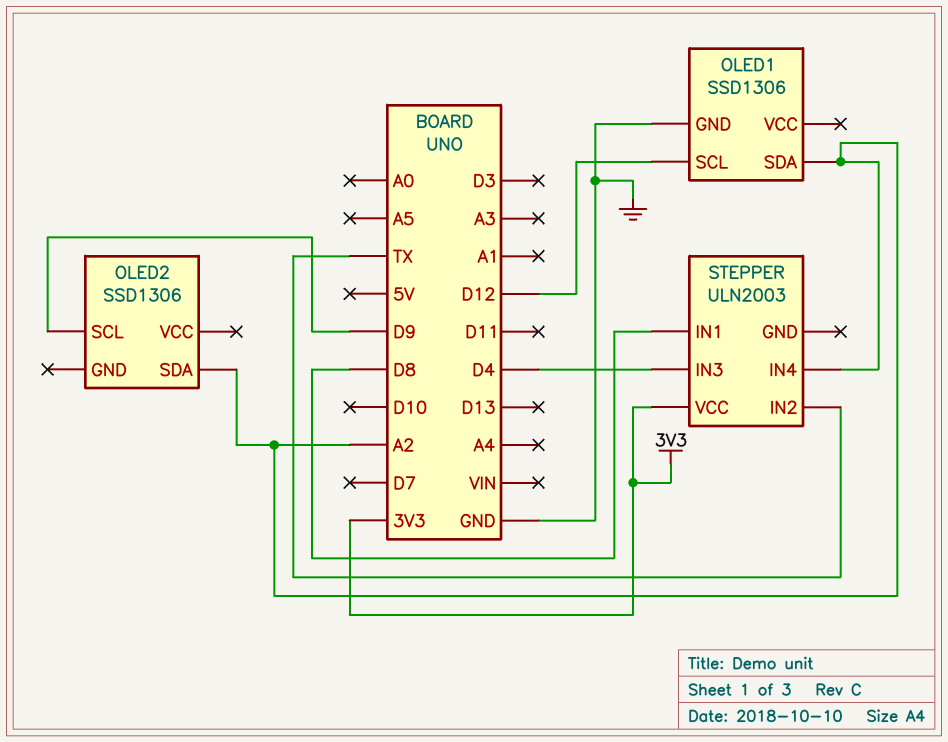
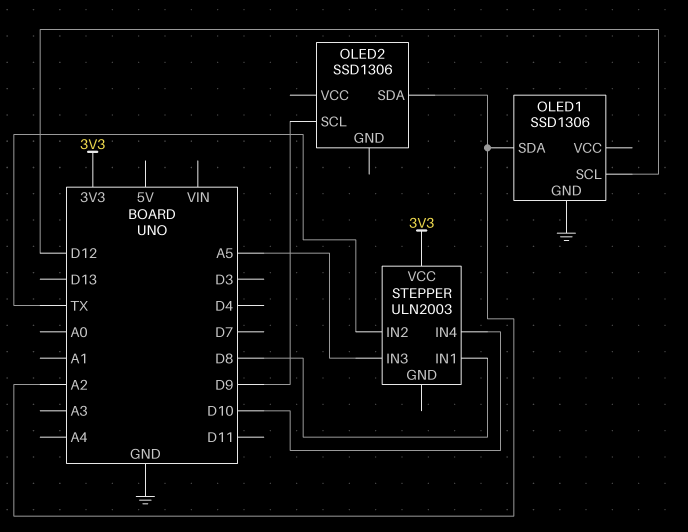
STEPPER pin IN3: D4 -> A5
STEPPER pin IN4: A2 -> D10

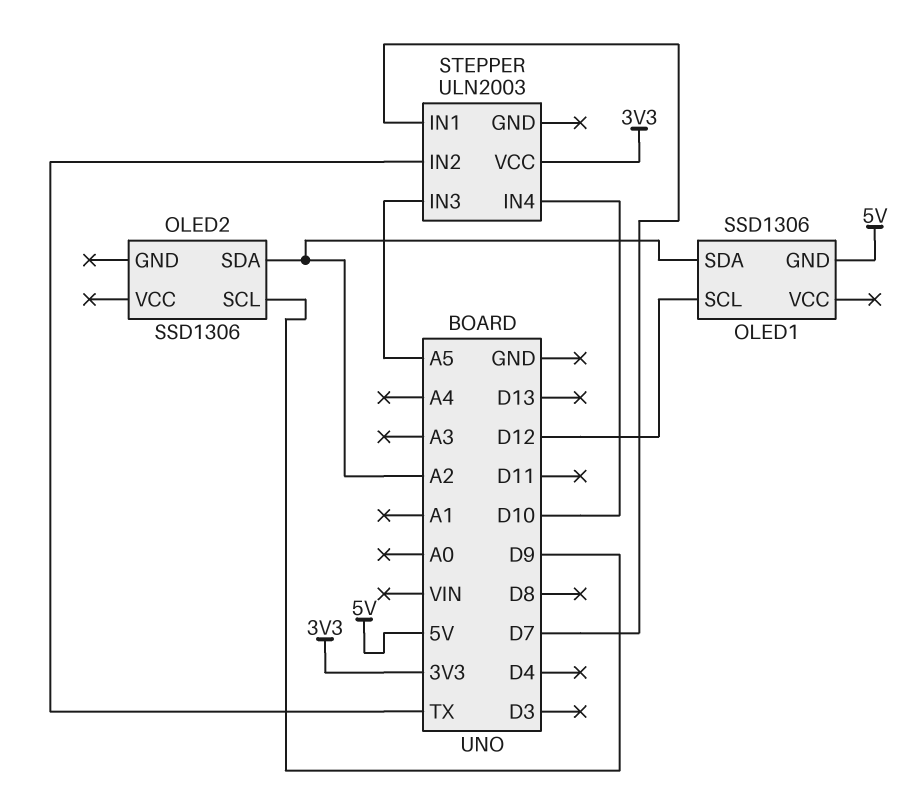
OLED1 pin GND: GND -> 5V
STEPPER pin IN1: D8 -> D7

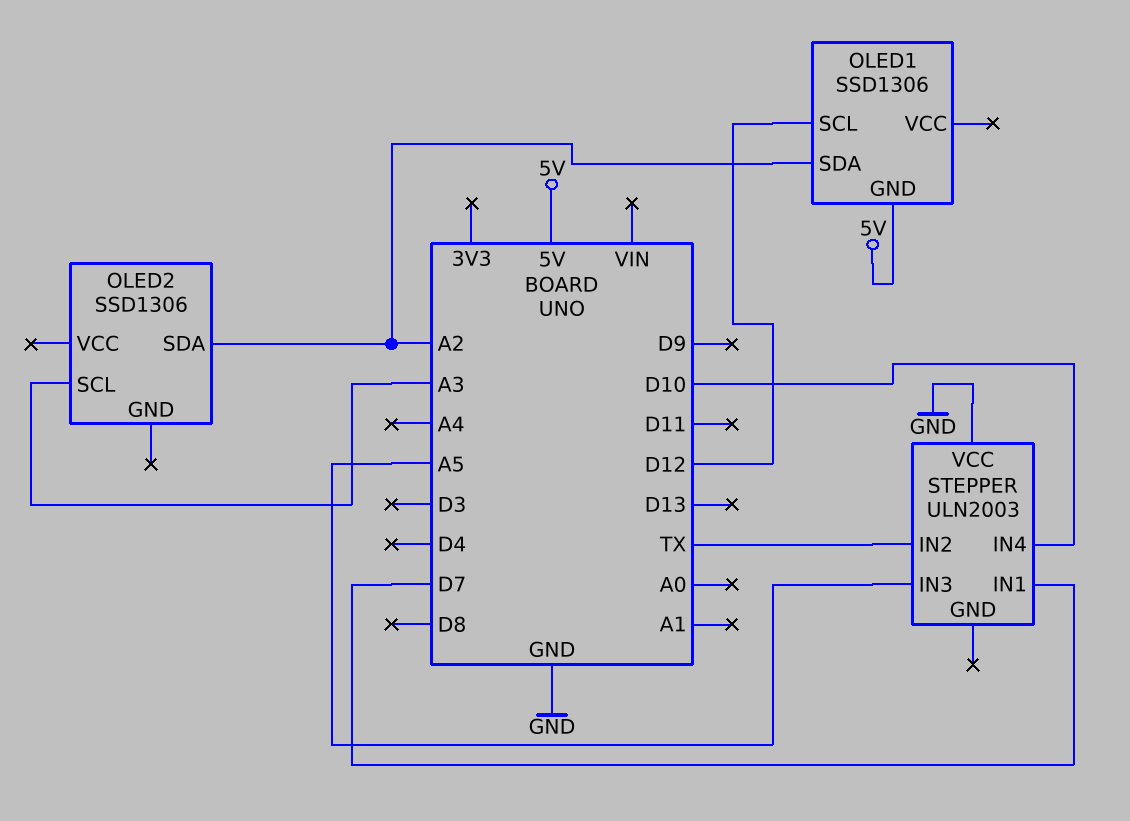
OLED2 pin SCL: D9 -> A3
STEPPER pin VCC: 3V3 -> GND

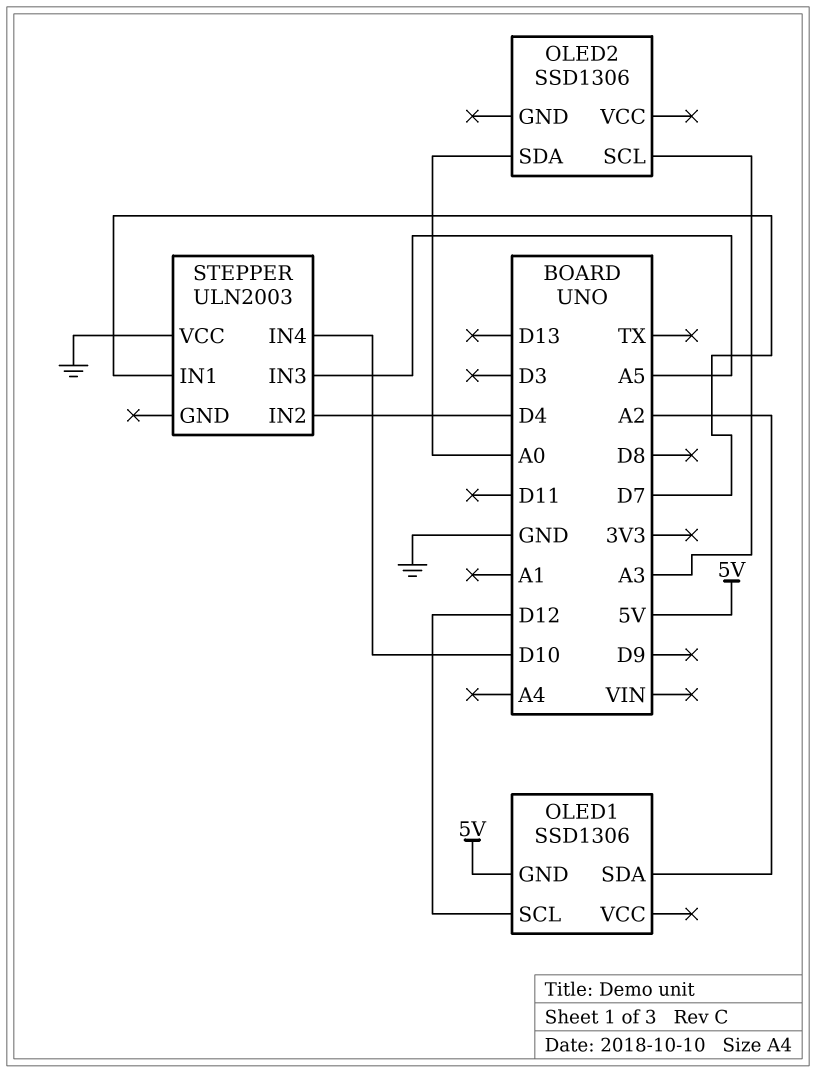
OLED2 pin SDA: A2 -> A0
STEPPER pin IN2: TX -> D4

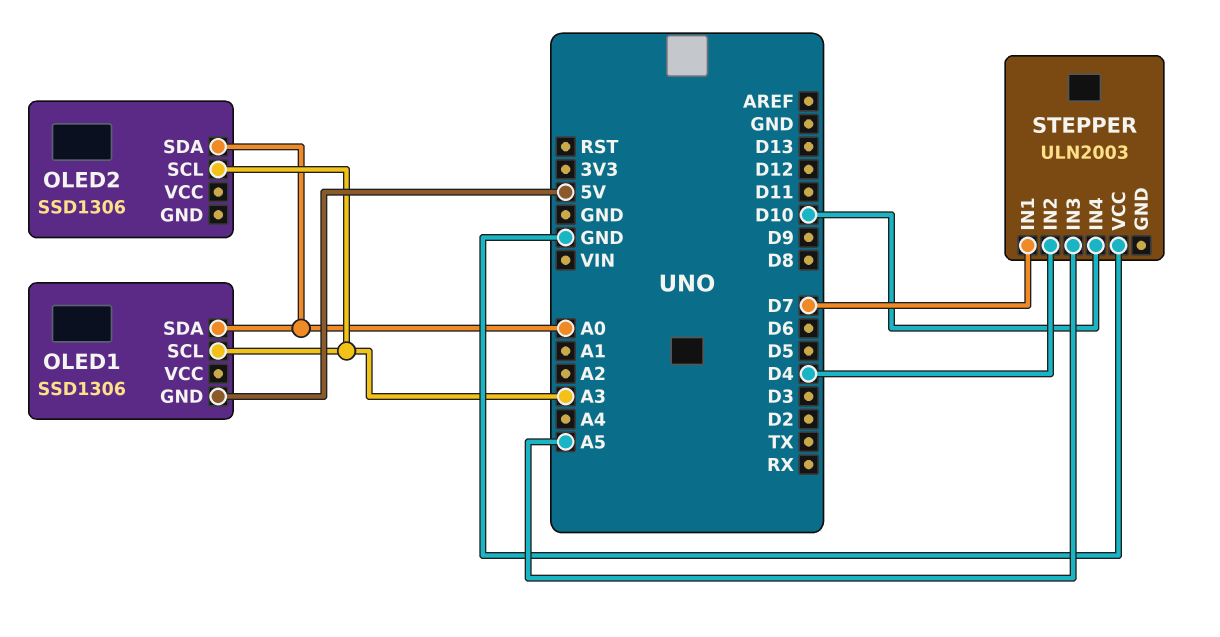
OLED1 pin SCL: D12 -> A3
OLED1 pin SDA: A2 -> A0

